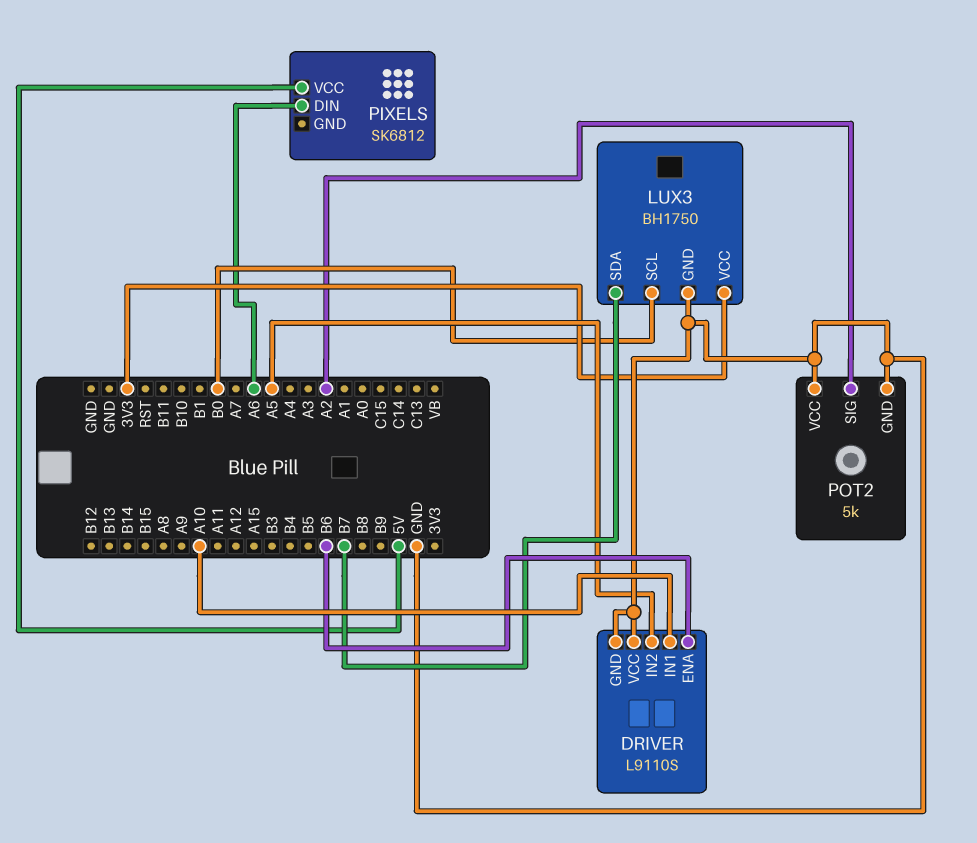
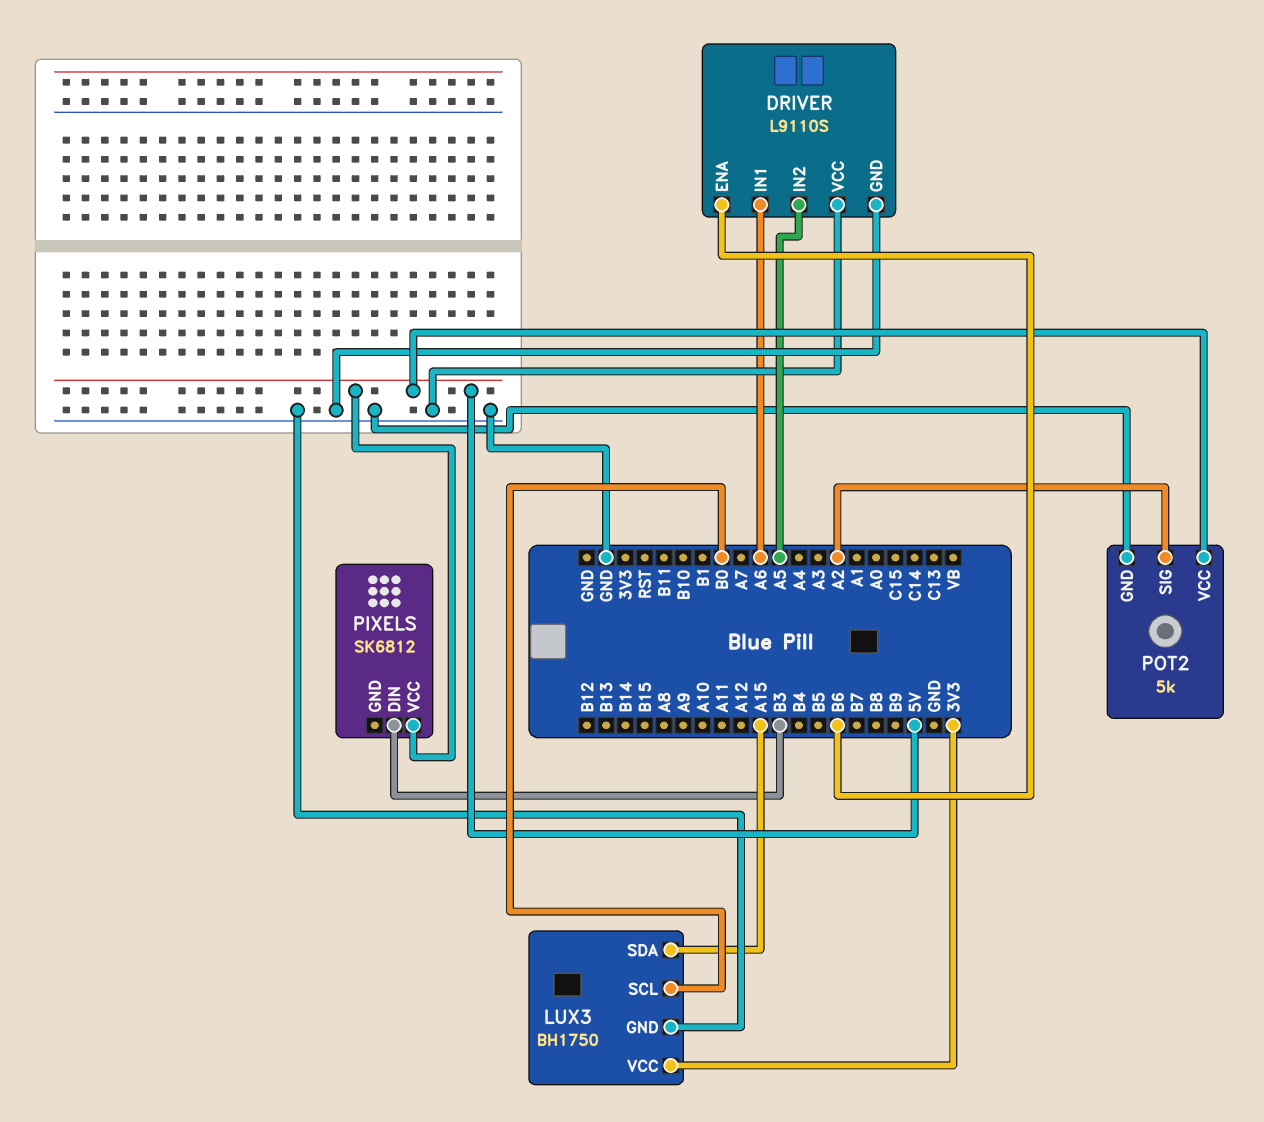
DRIVER pin IN1: A10 -> A6
LUX3 pin SDA: B7 -> A15
PIXELS pin DIN: A6 -> B3
POT2 pin VCC: GND -> 5V

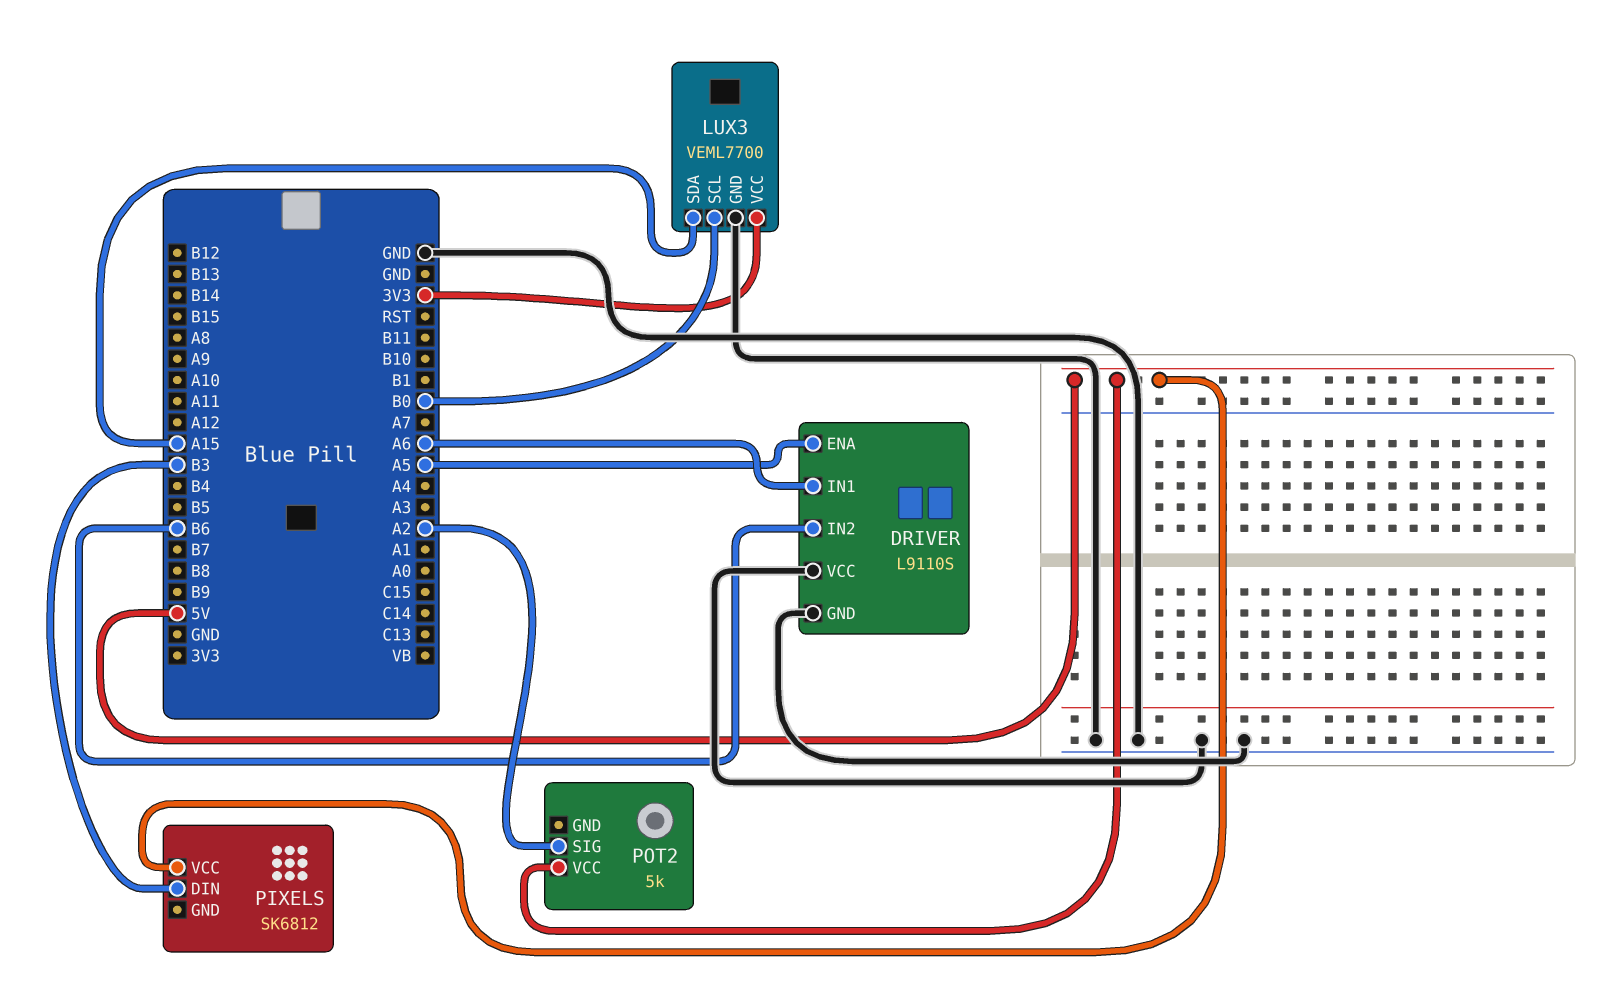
DRIVER pin ENA: B6 -> A5
DRIVER pin IN2: A5 -> B6
LUX3: BH1750 -> VEML7700
POT2 pin GND: GND -> none

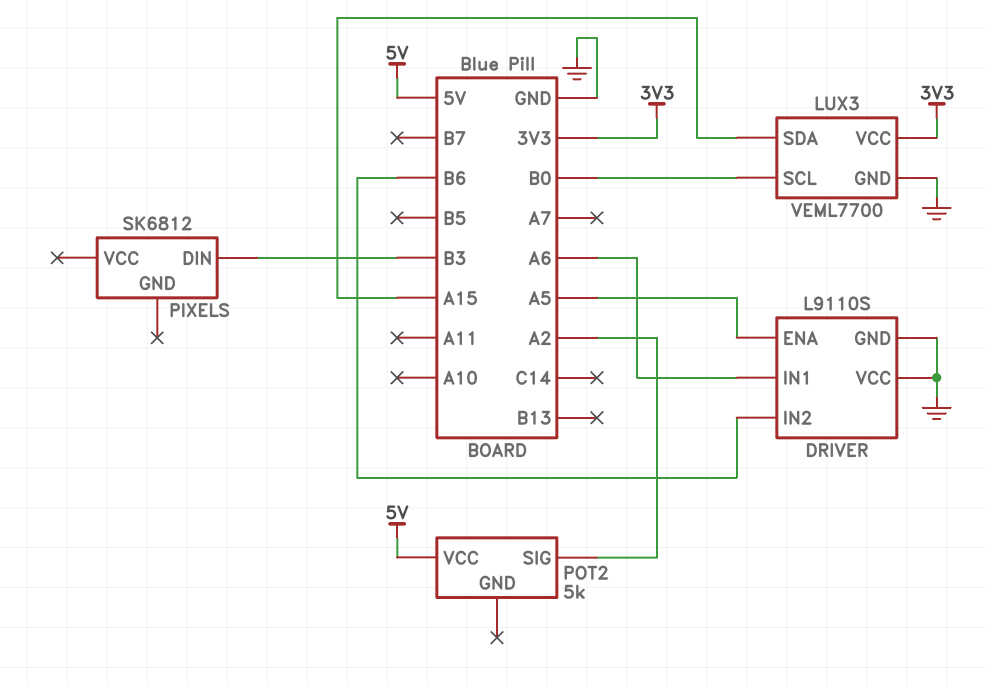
PIXELS pin VCC: 5V -> none

